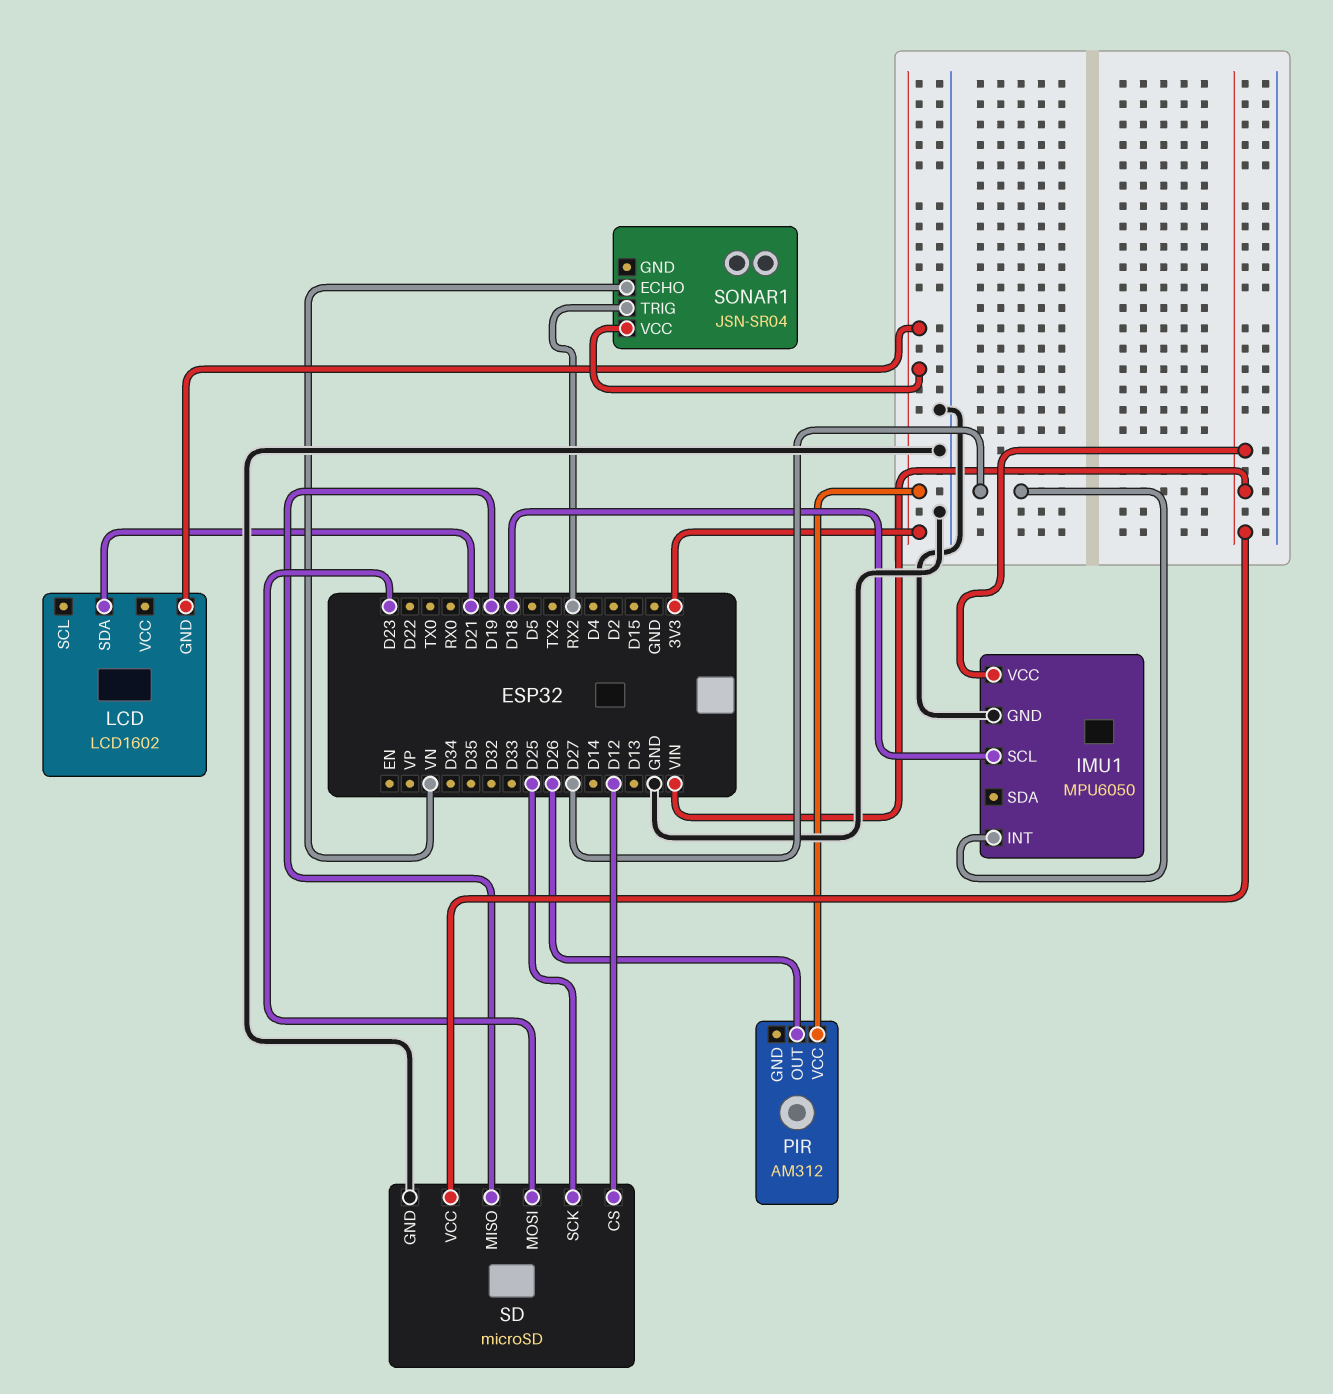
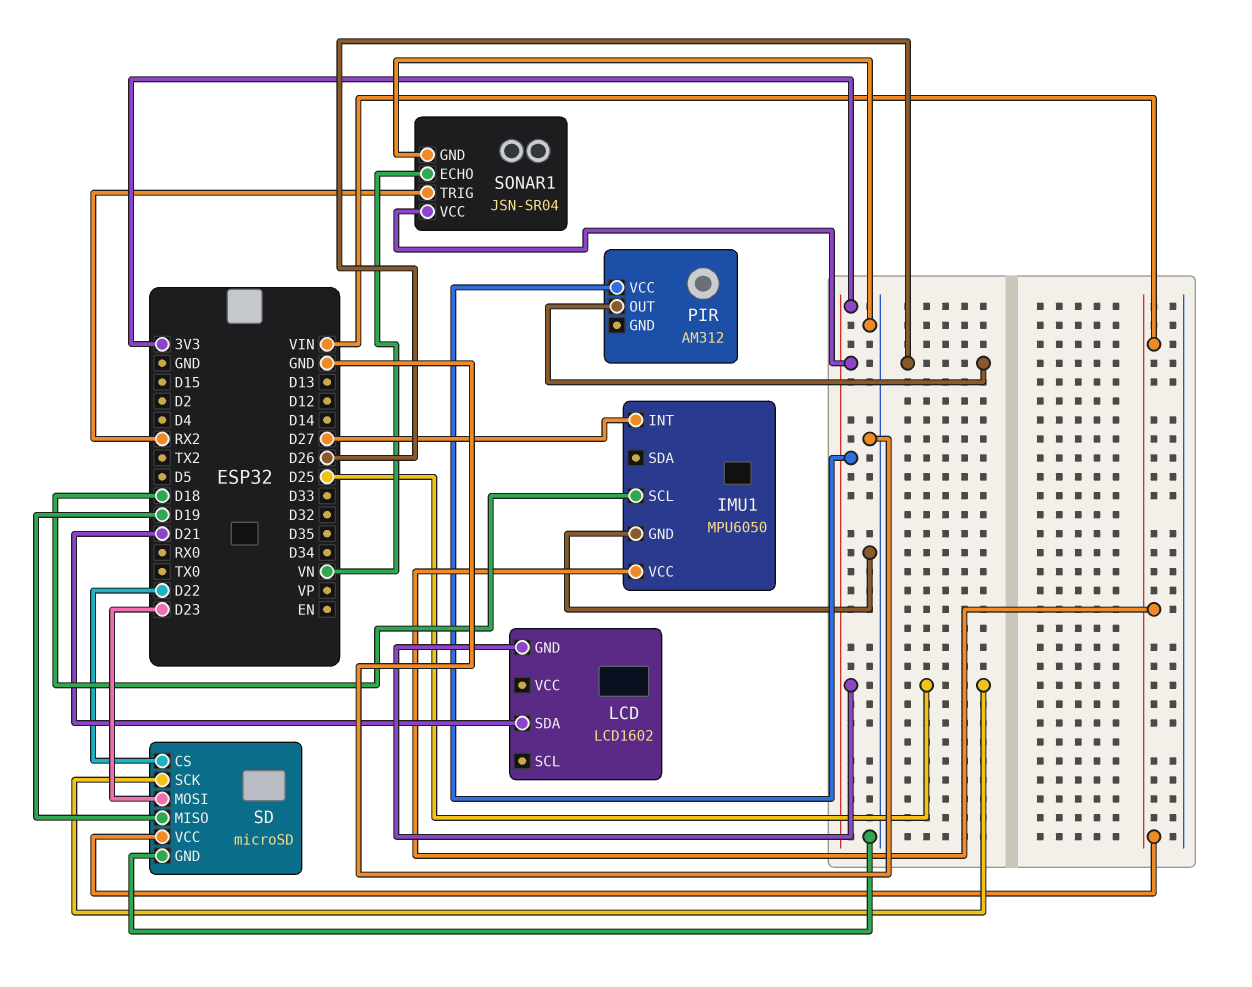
SD pin CS: D12 -> D22
SONAR1 pin GND: none -> GND

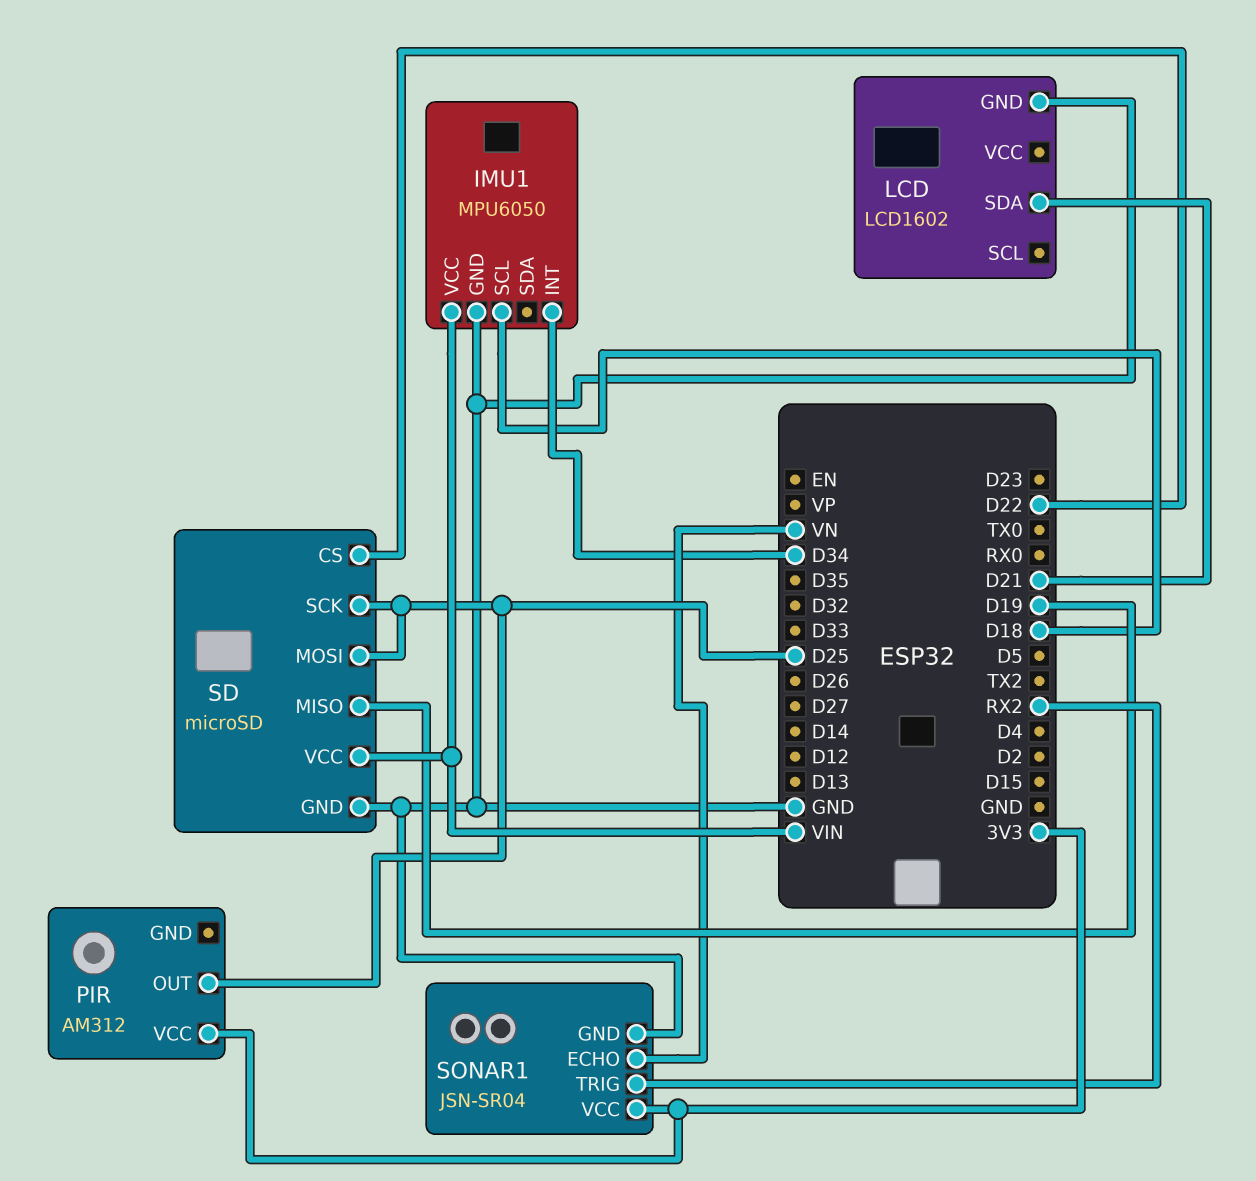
IMU1 pin INT: D27 -> D34
LCD pin GND: 3V3 -> GND
PIR pin OUT: D26 -> D25
SD pin MOSI: D23 -> D25

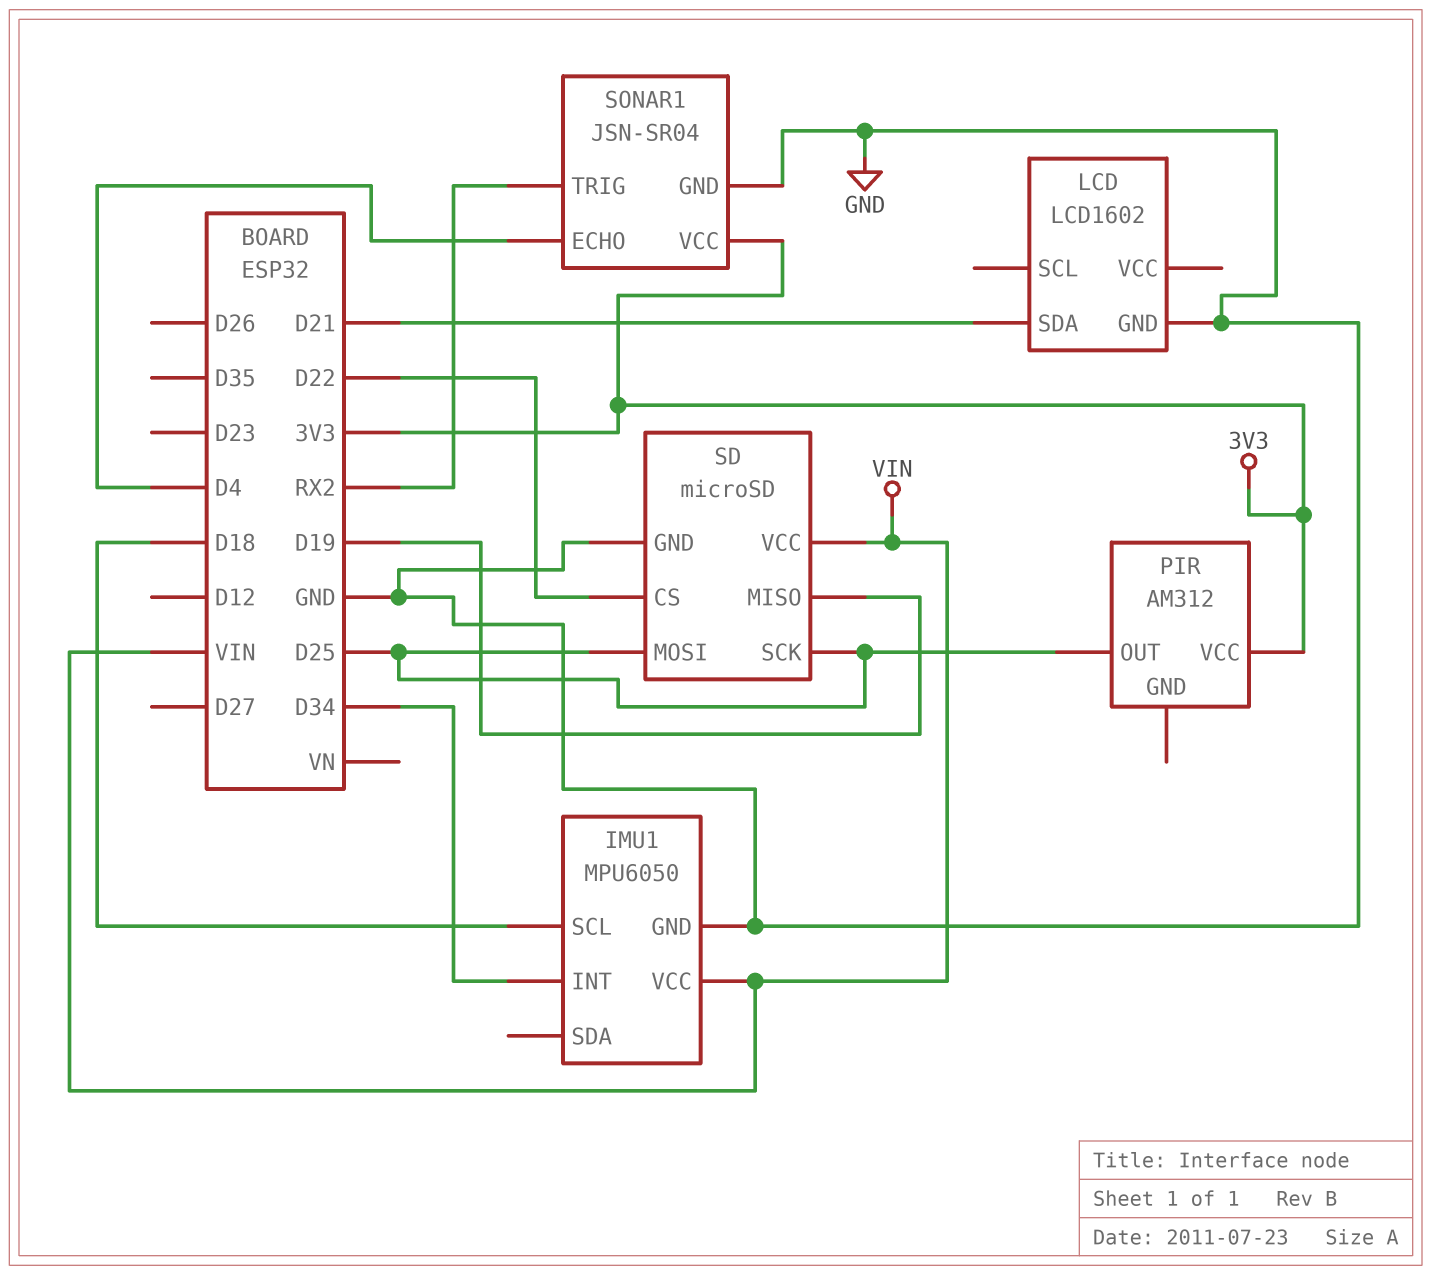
SONAR1 pin ECHO: VN -> D4

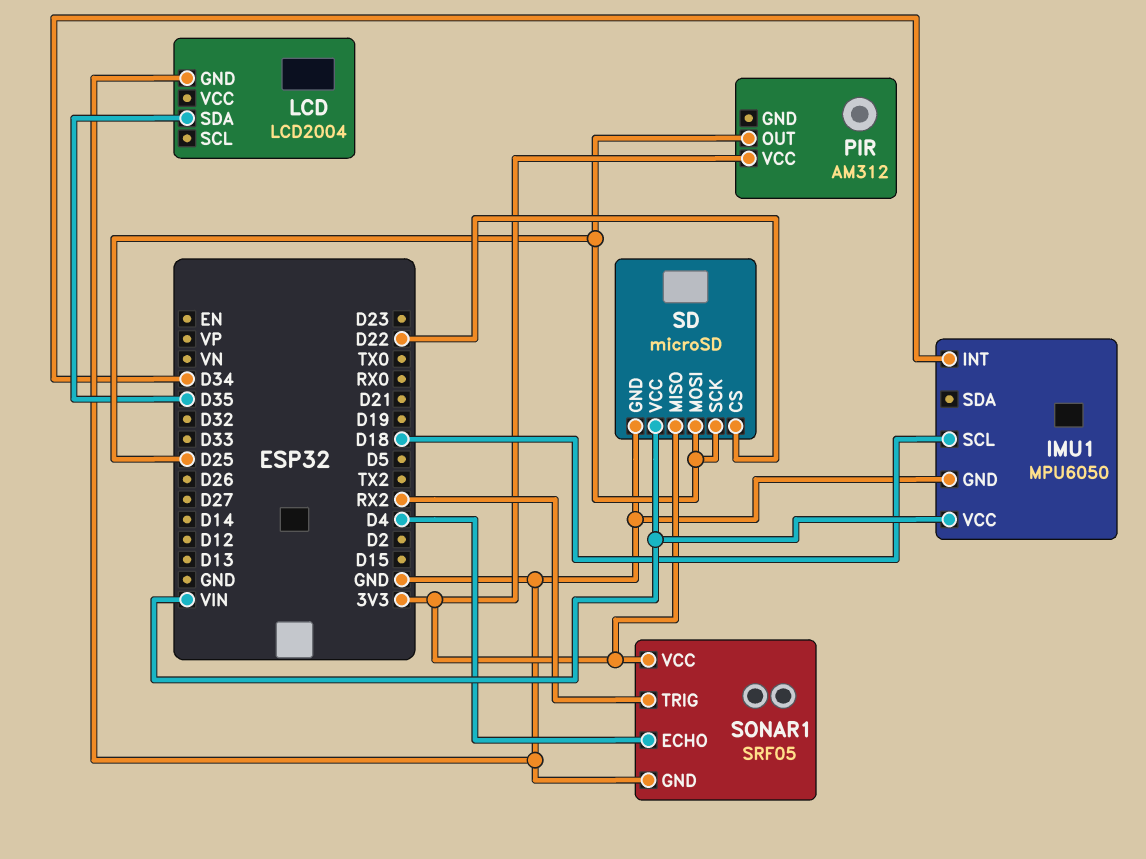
LCD: LCD1602 -> LCD2004
LCD pin SDA: D21 -> D35
SD pin MISO: D19 -> 3V3
SONAR1: JSN-SR04 -> SRF05

